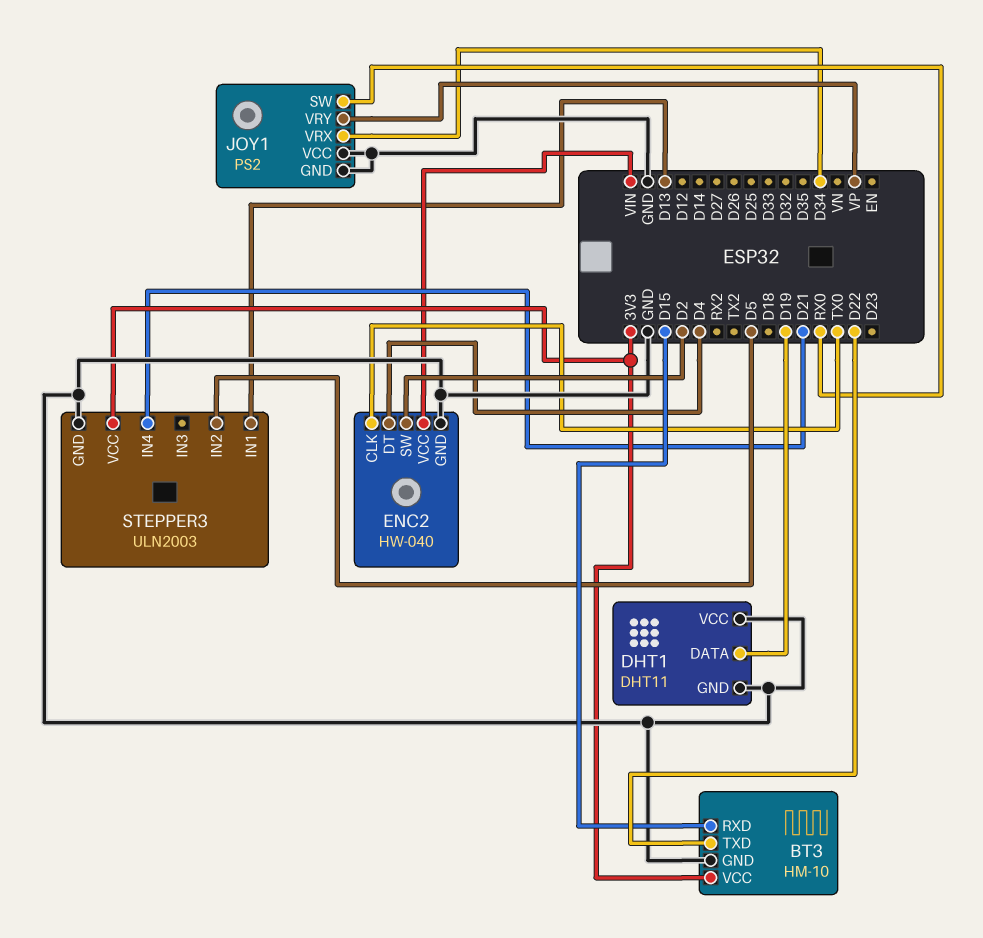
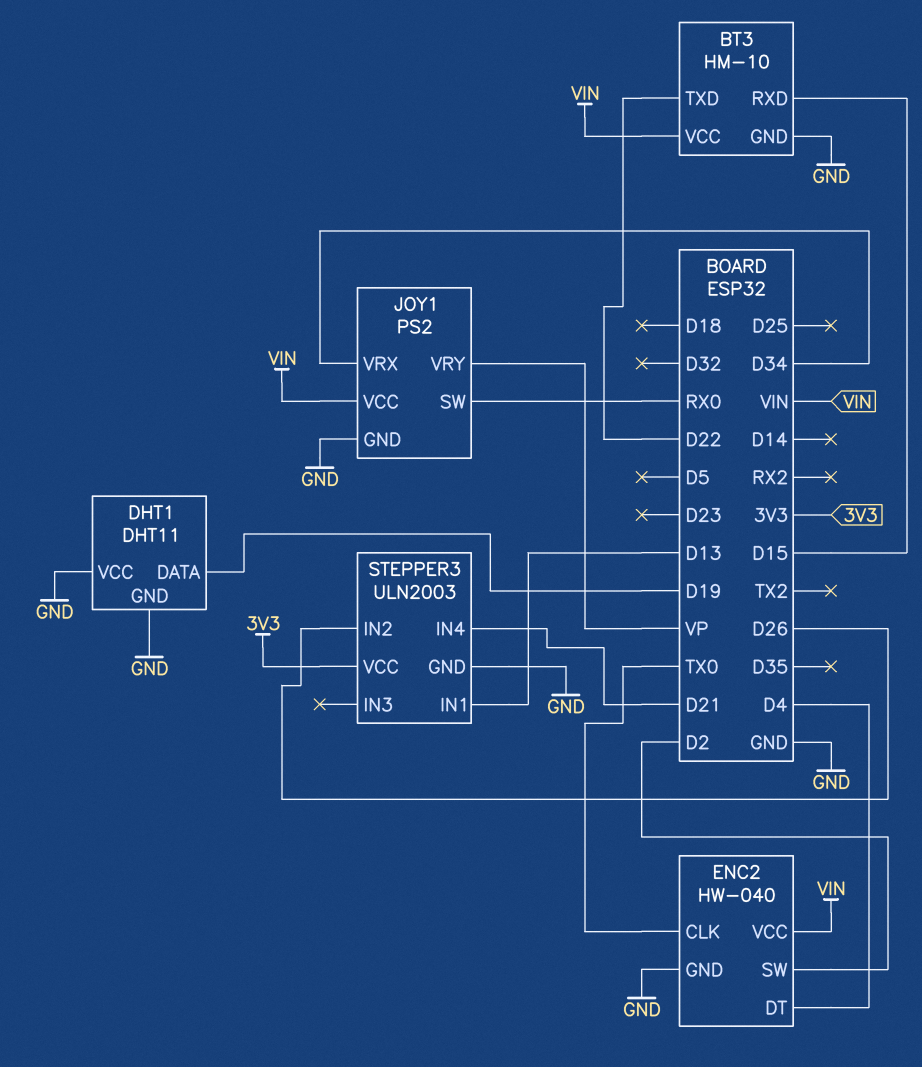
BT3 pin VCC: 3V3 -> VIN
JOY1 pin VCC: GND -> VIN
STEPPER3 pin IN2: D5 -> D26

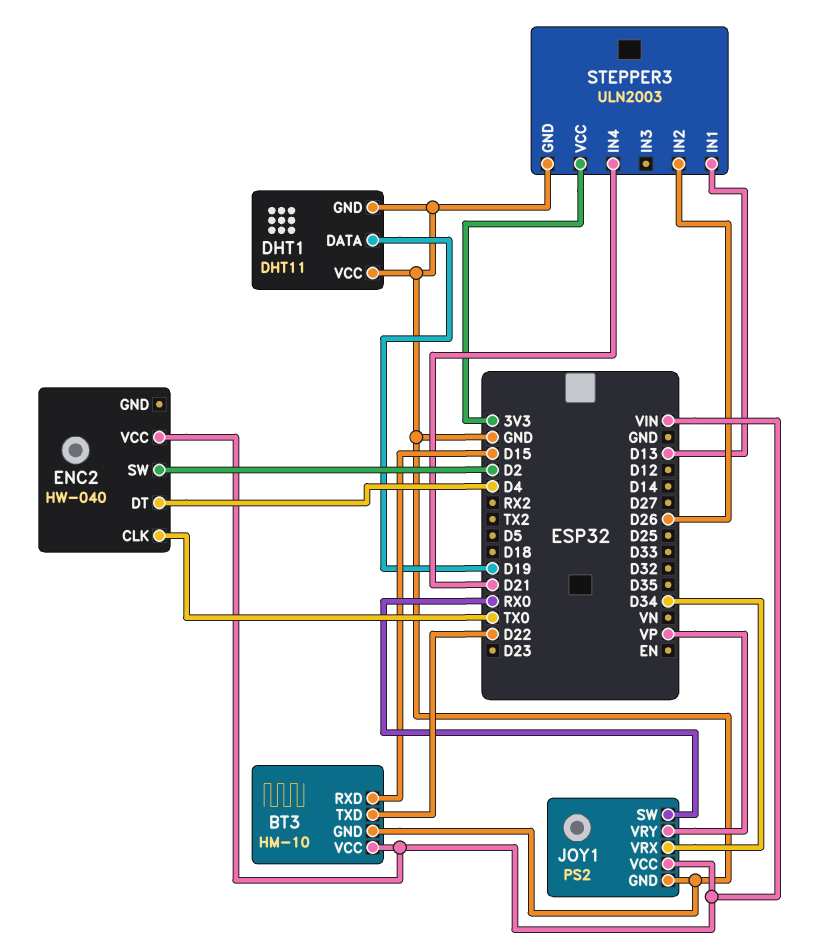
ENC2 pin GND: GND -> none

